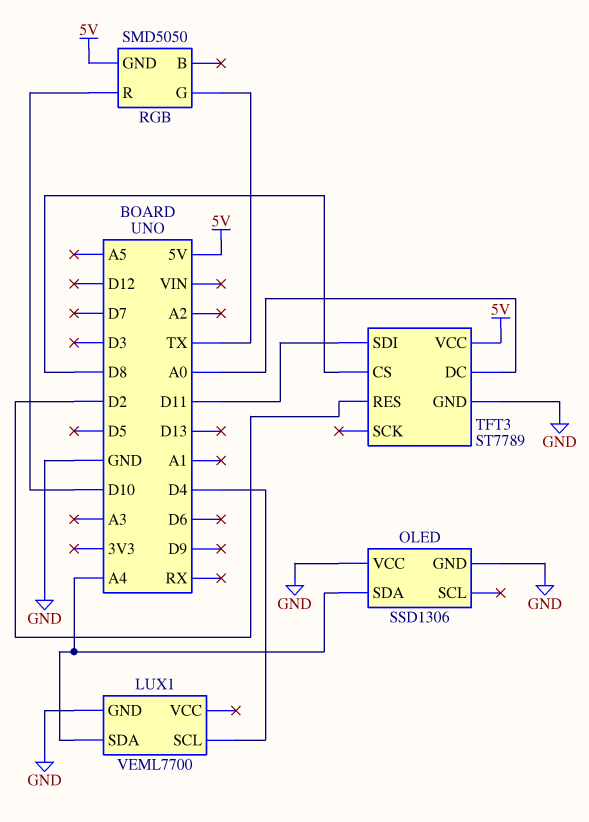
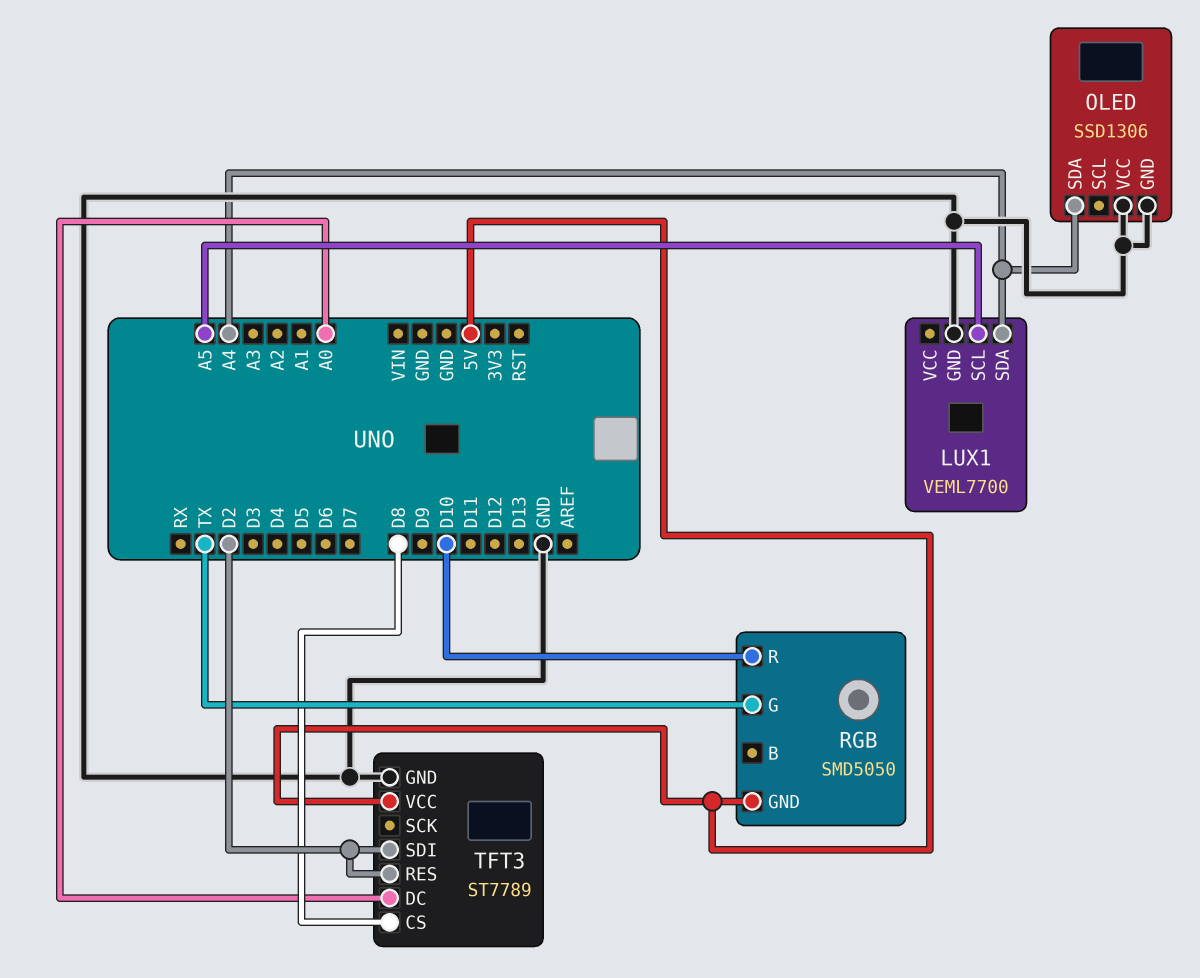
LUX1 pin SCL: D4 -> A5
TFT3 pin SDI: D11 -> D2

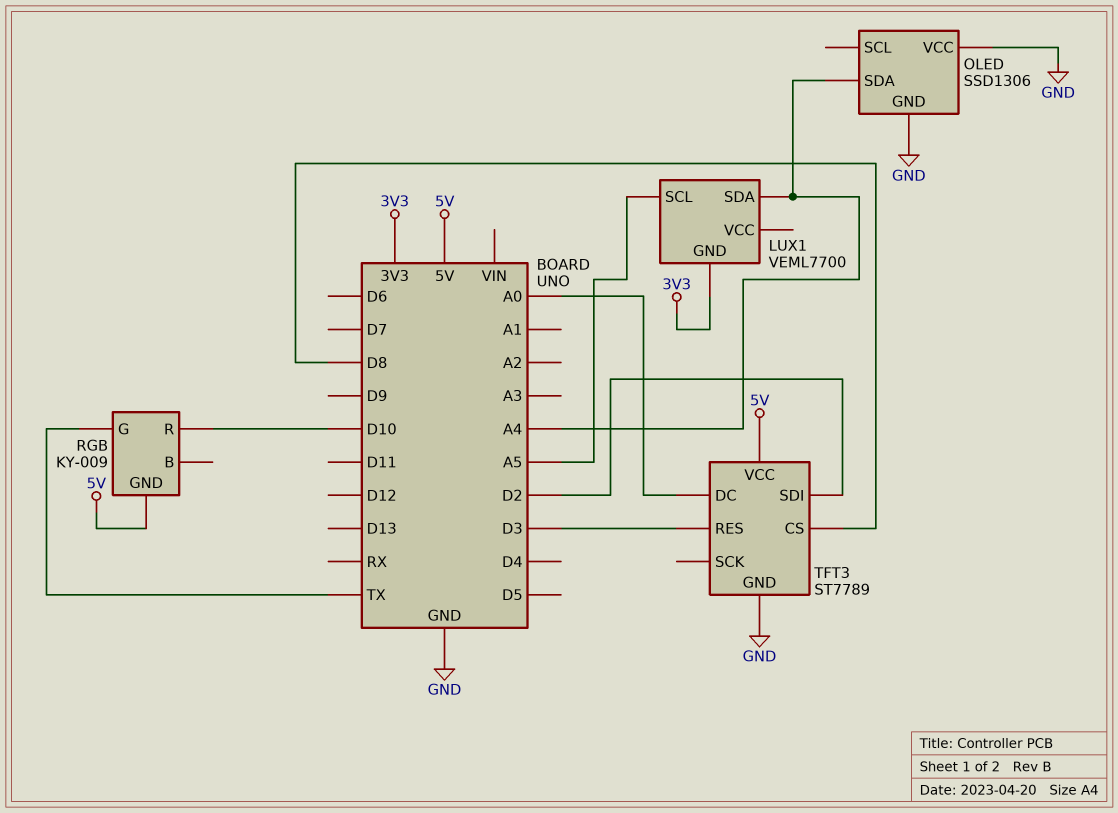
LUX1 pin GND: GND -> 3V3
RGB: SMD5050 -> KY-009
TFT3 pin RES: D2 -> D3

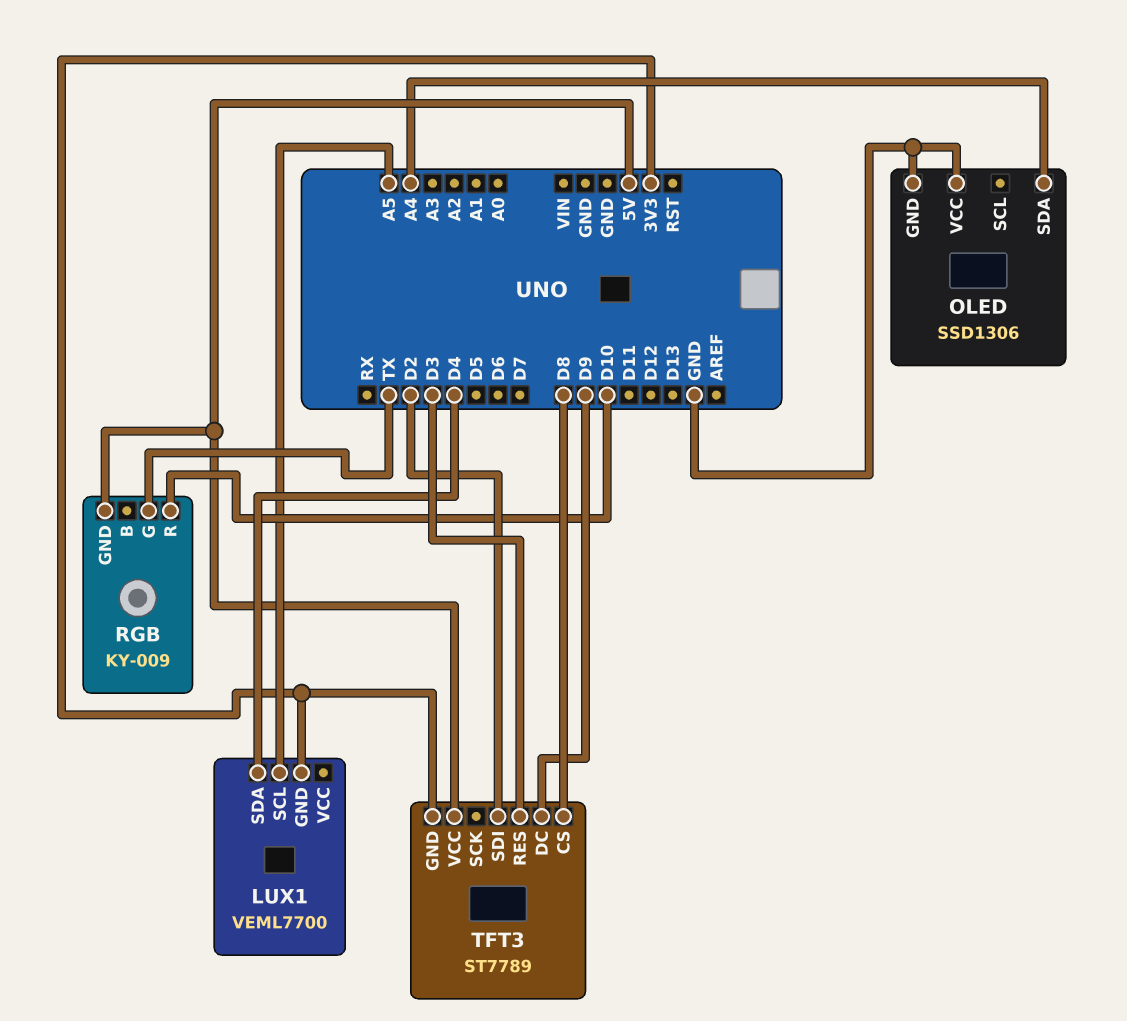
LUX1 pin SDA: A4 -> D4
TFT3 pin DC: A0 -> D9
TFT3 pin GND: GND -> 3V3

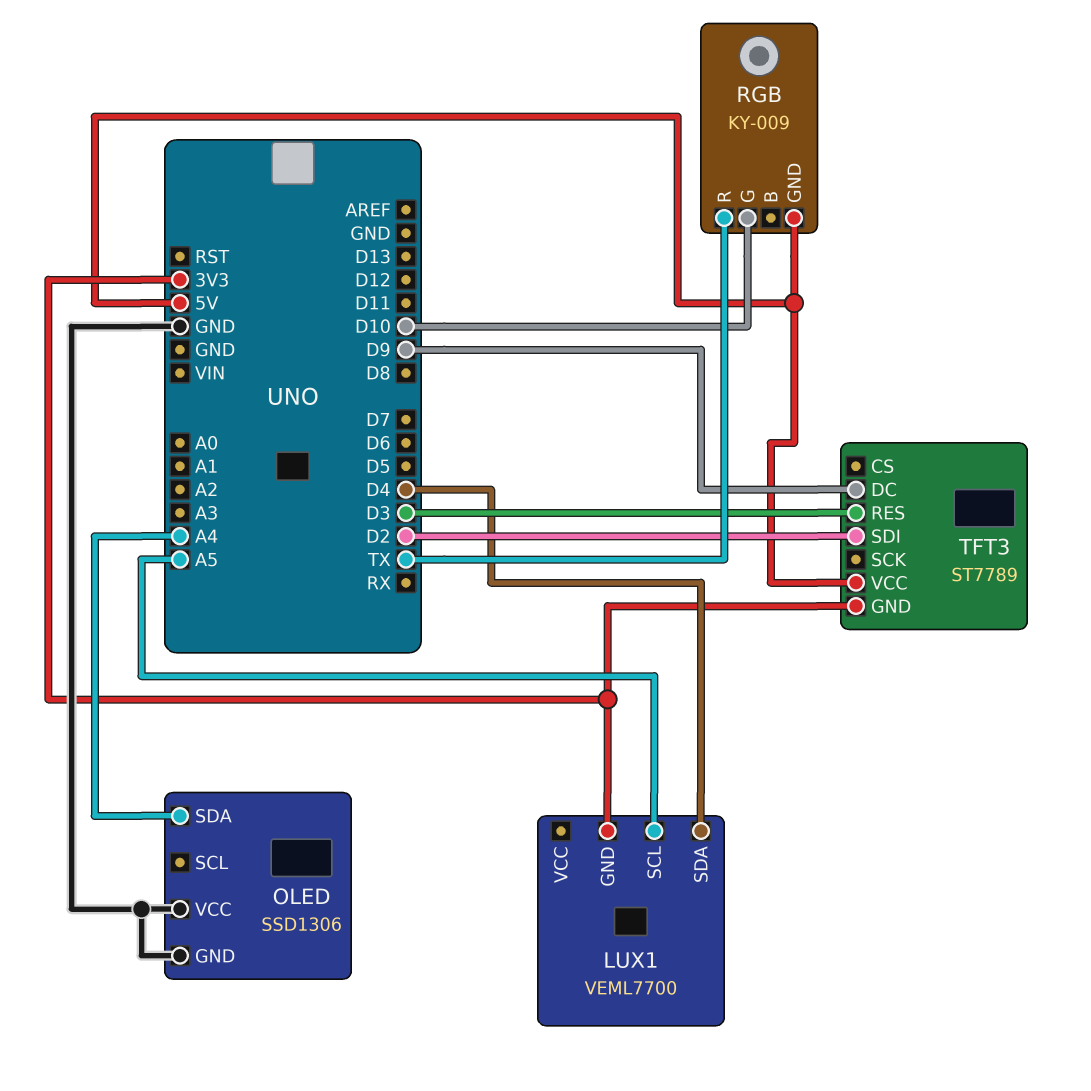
RGB pin G: TX -> D10
RGB pin R: D10 -> TX
TFT3 pin CS: D8 -> none

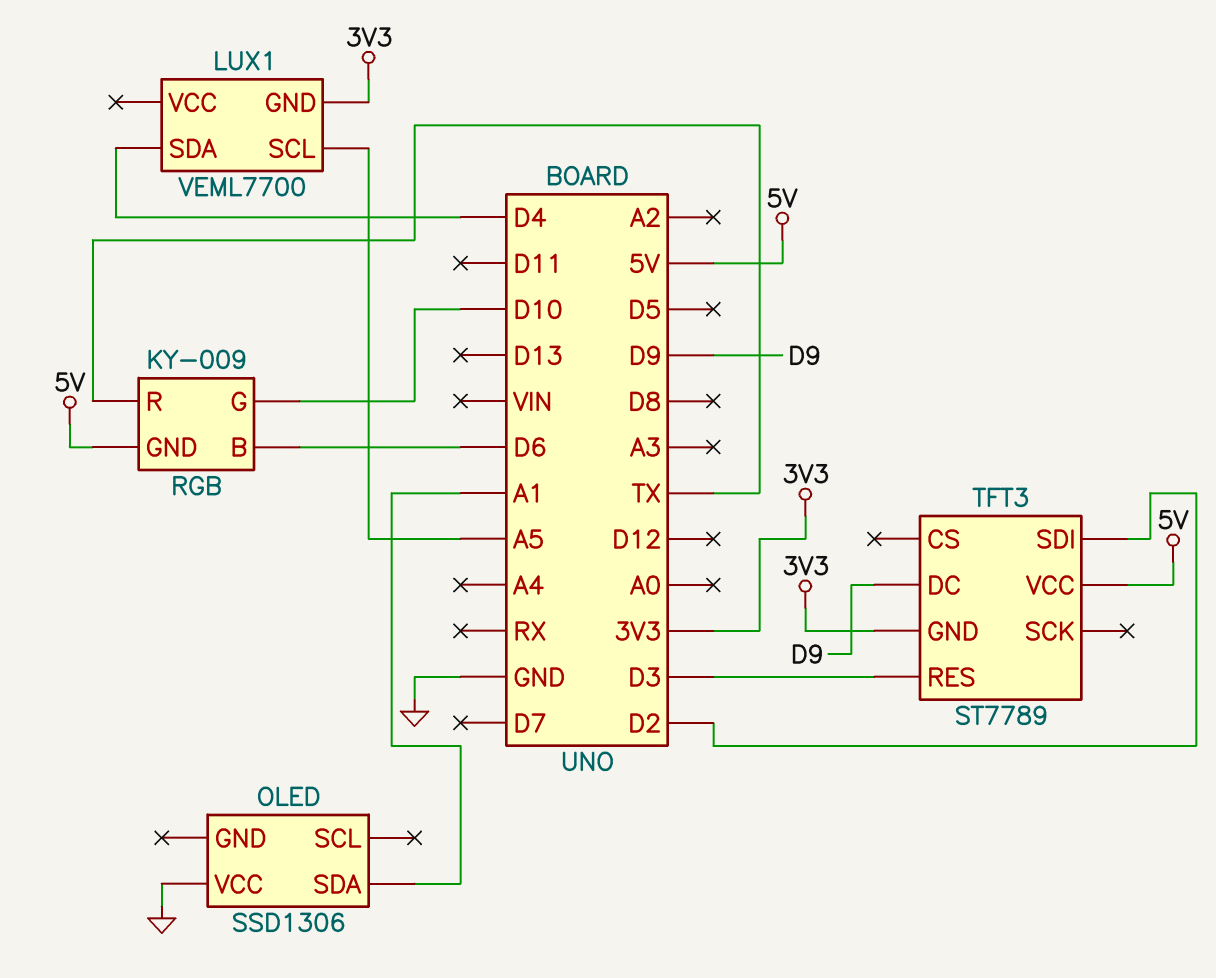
OLED pin GND: GND -> none
OLED pin SDA: A4 -> A1
RGB pin B: none -> D6

